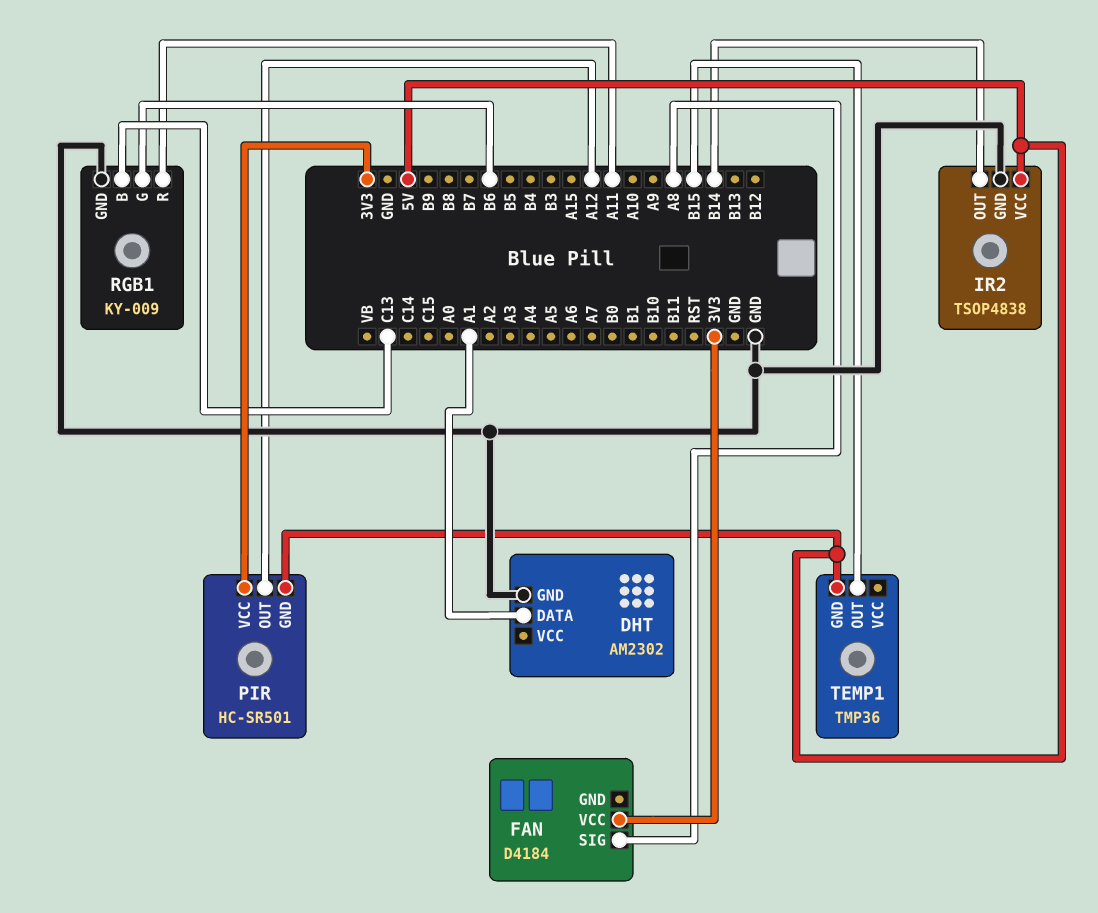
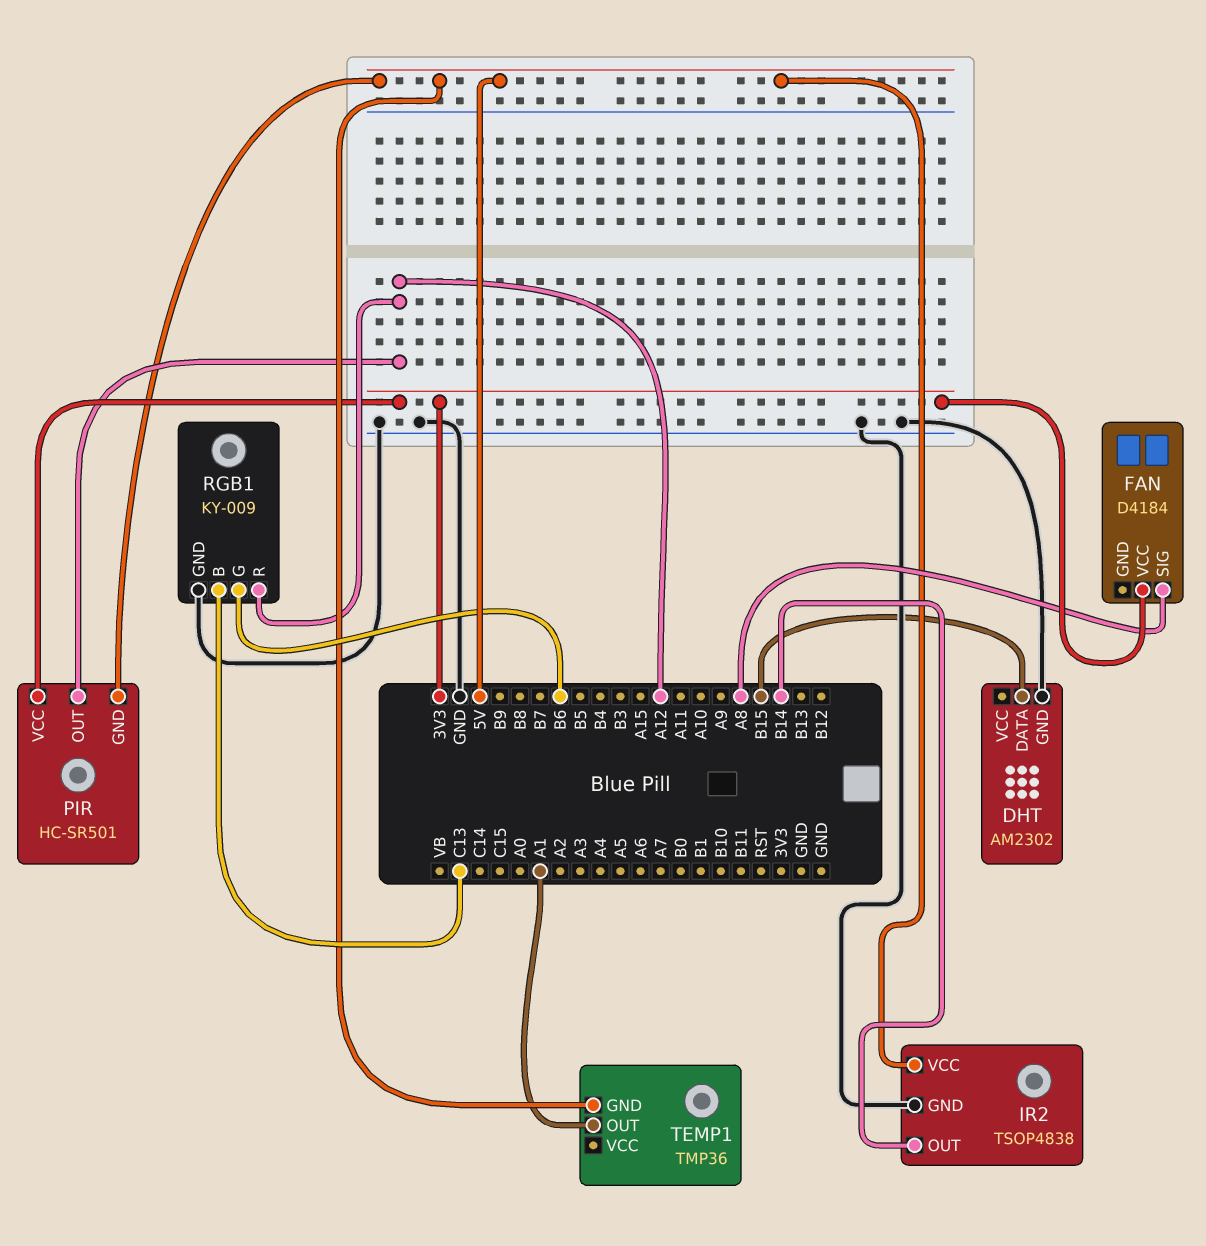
DHT pin DATA: A1 -> B15
RGB1 pin R: A11 -> A12
TEMP1 pin OUT: B15 -> A1

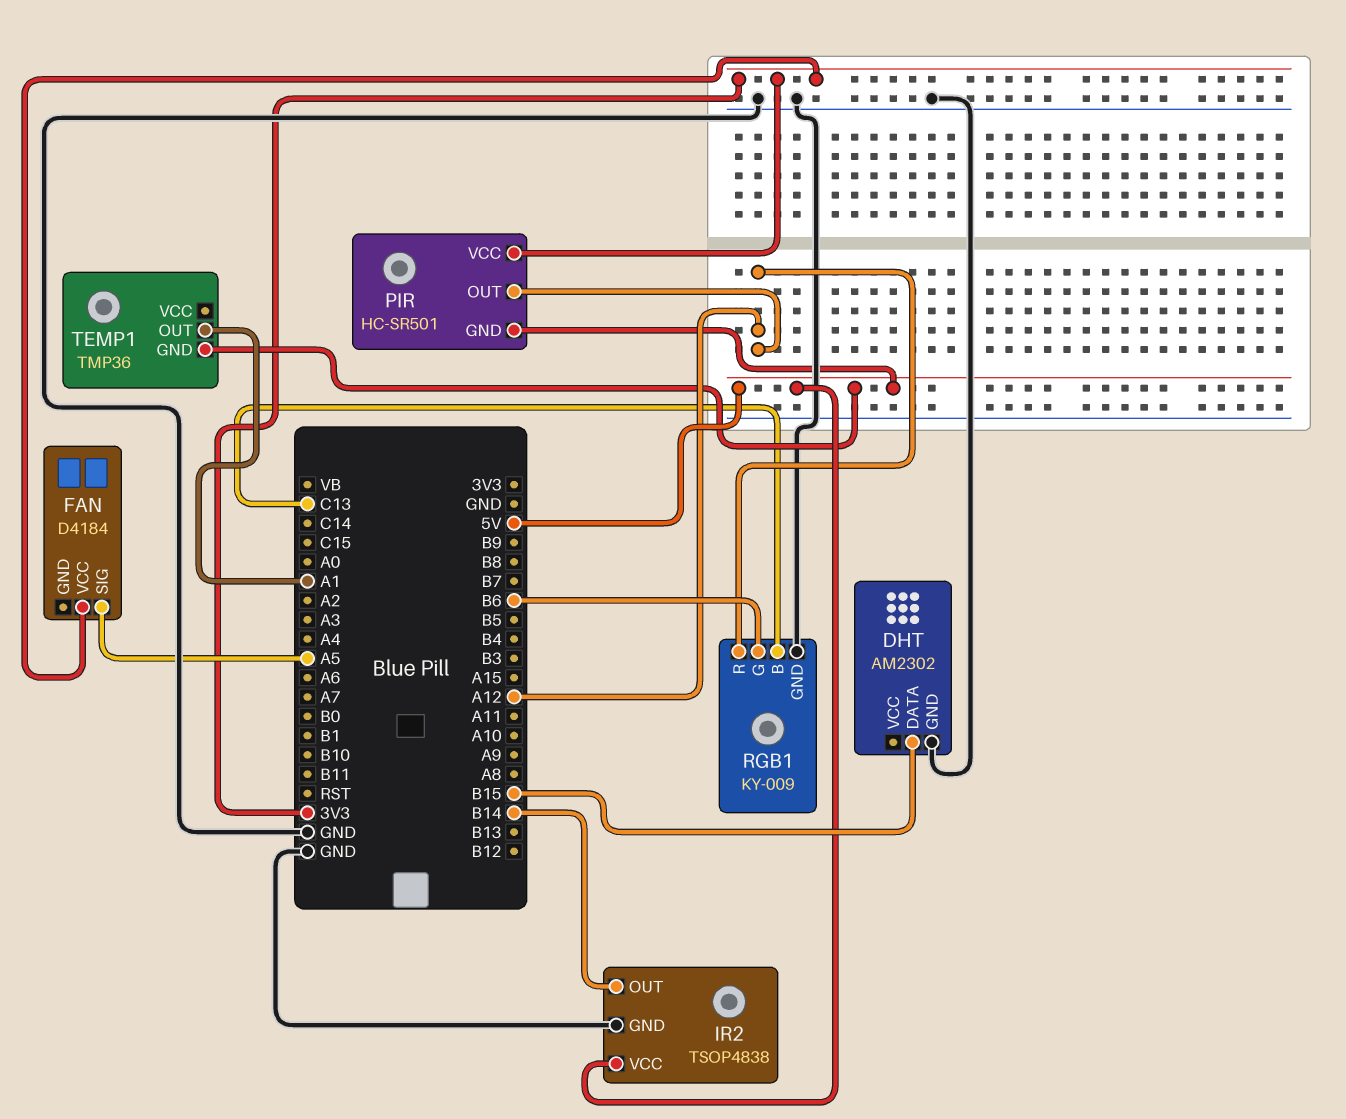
FAN pin SIG: A8 -> A5

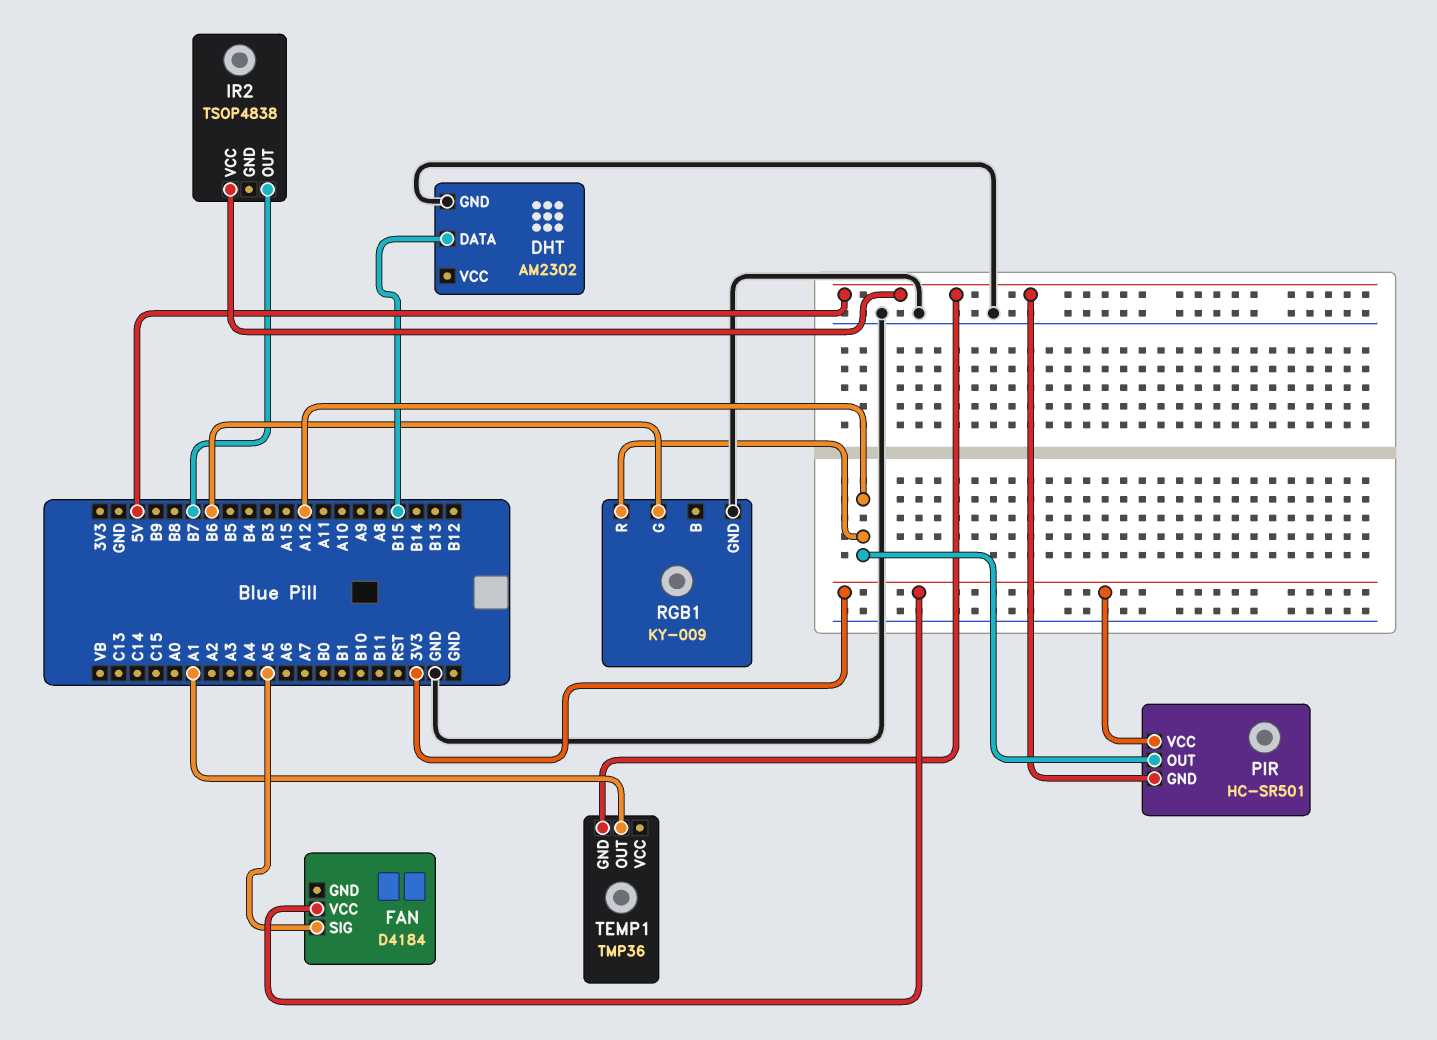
IR2 pin GND: GND -> none
IR2 pin OUT: B14 -> B7
RGB1 pin B: C13 -> none

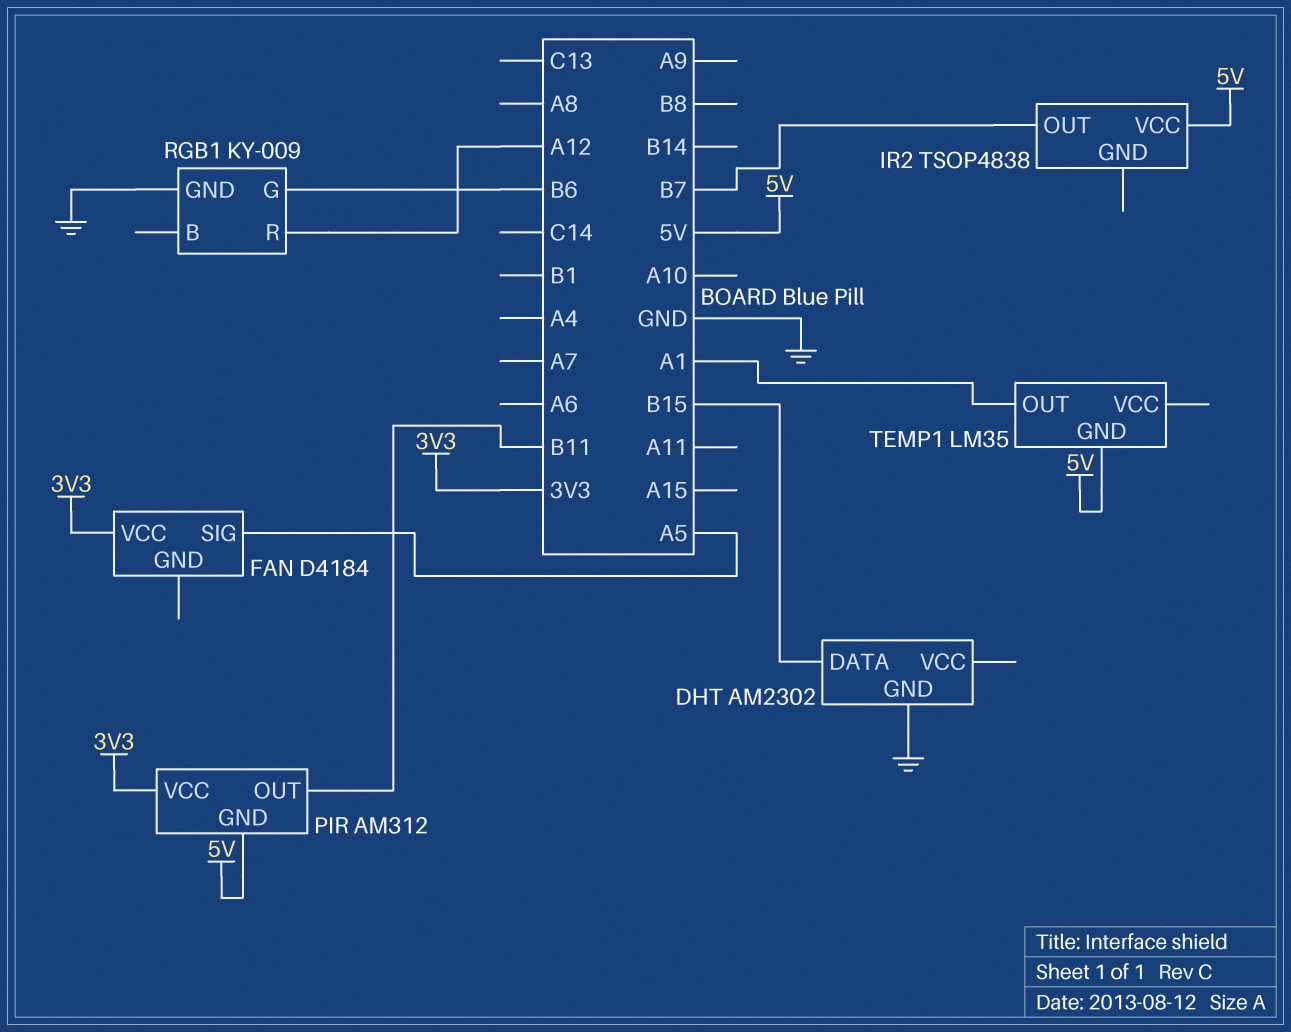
PIR: HC-SR501 -> AM312
PIR pin OUT: A12 -> B11
TEMP1: TMP36 -> LM35

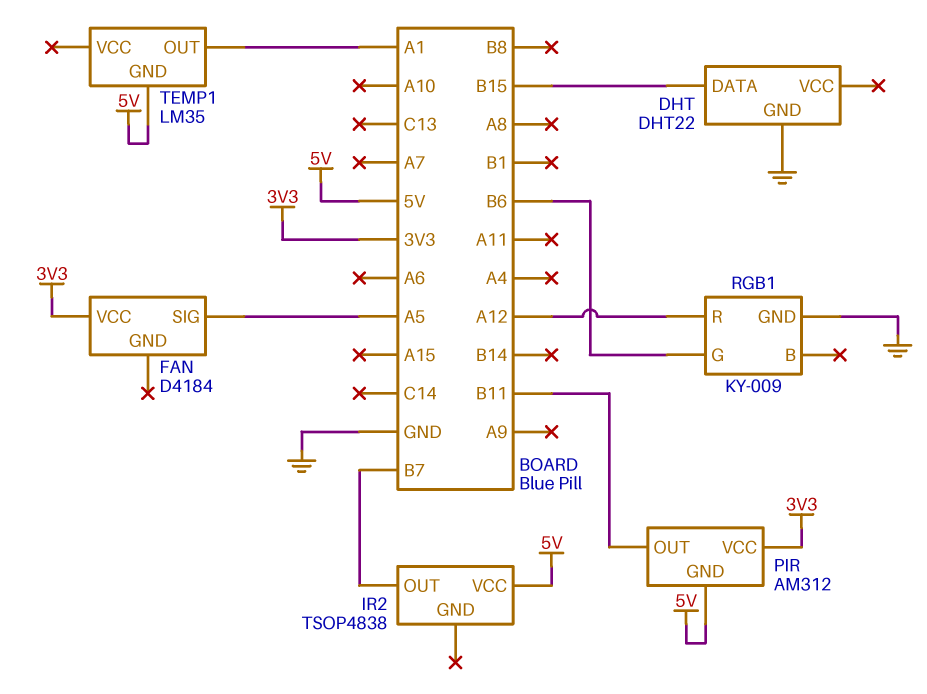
DHT: AM2302 -> DHT22

